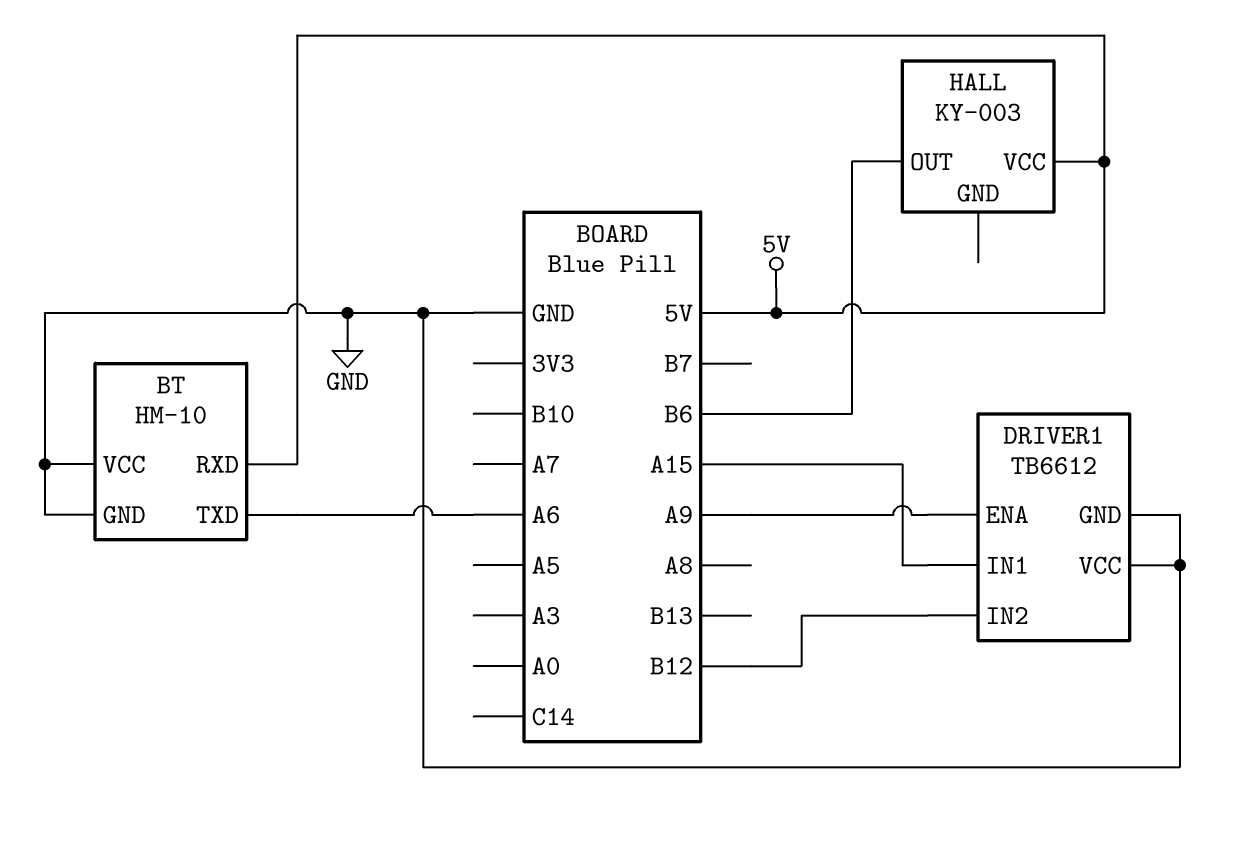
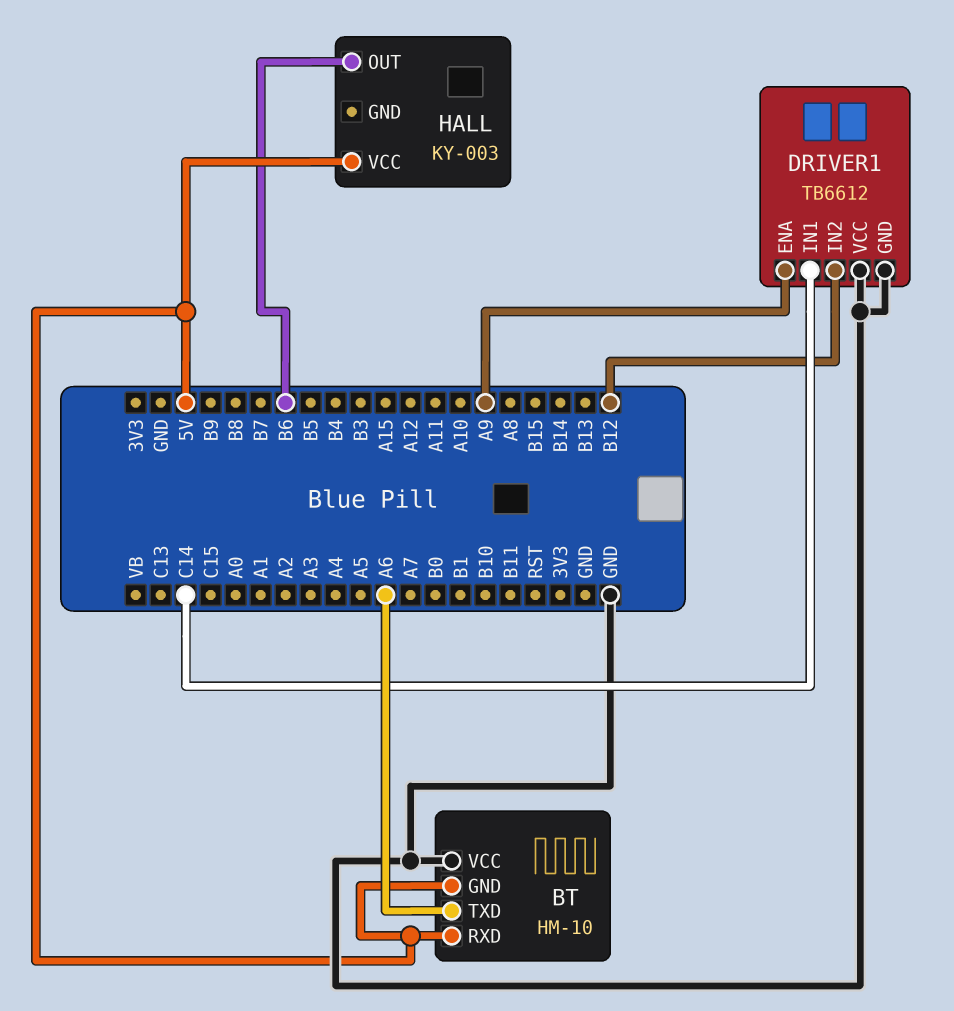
BT pin GND: GND -> 5V
DRIVER1 pin IN1: A15 -> C14

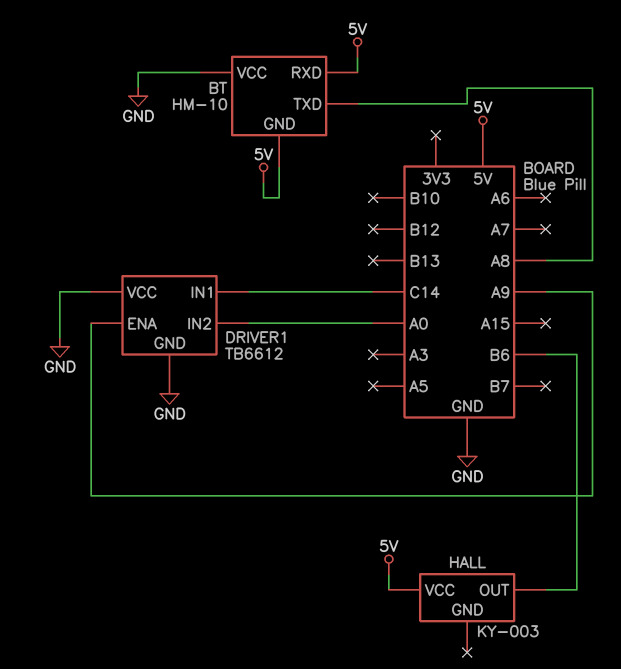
BT pin TXD: A6 -> A8
DRIVER1 pin IN2: B12 -> A0

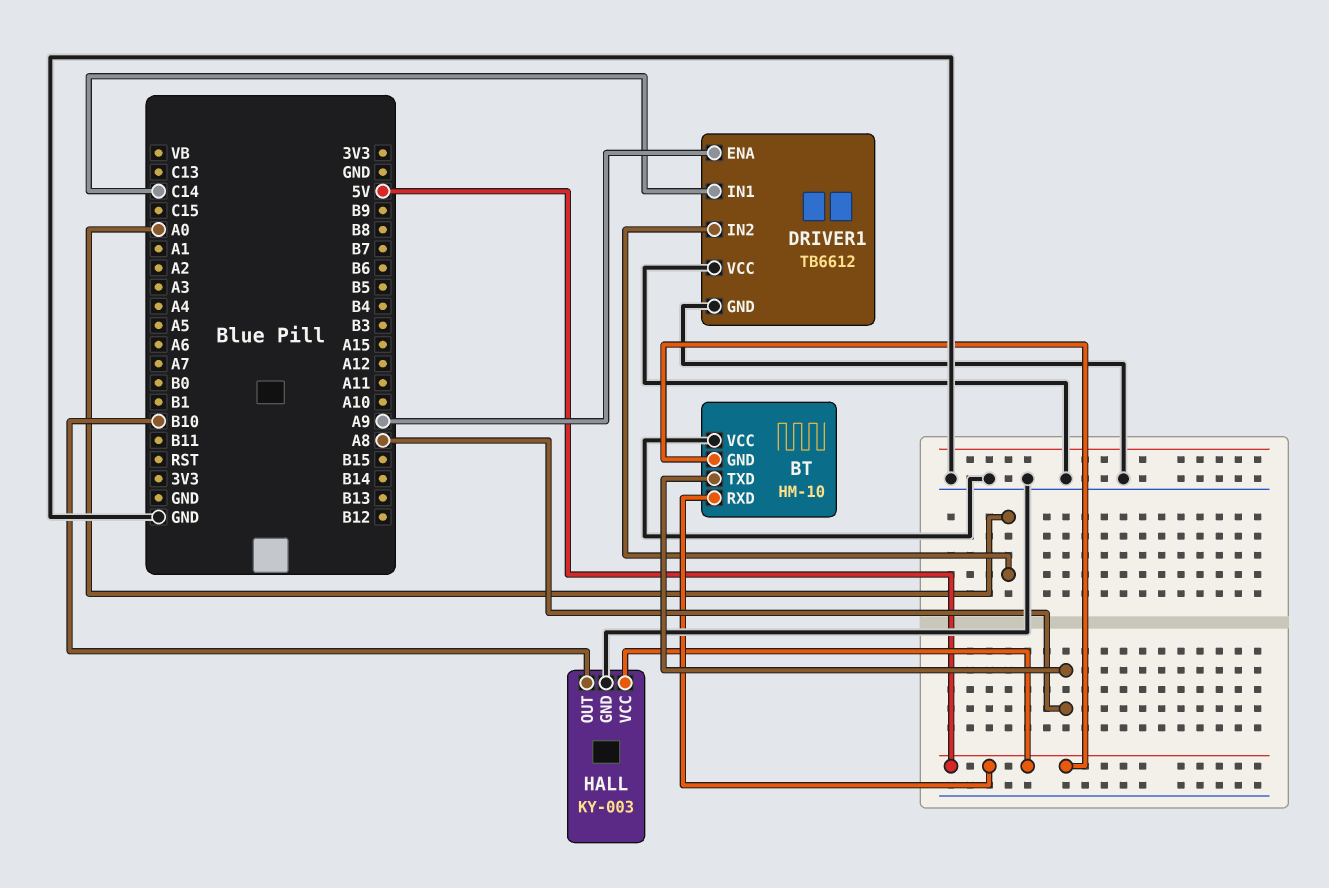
HALL pin GND: none -> GND
HALL pin OUT: B6 -> B10

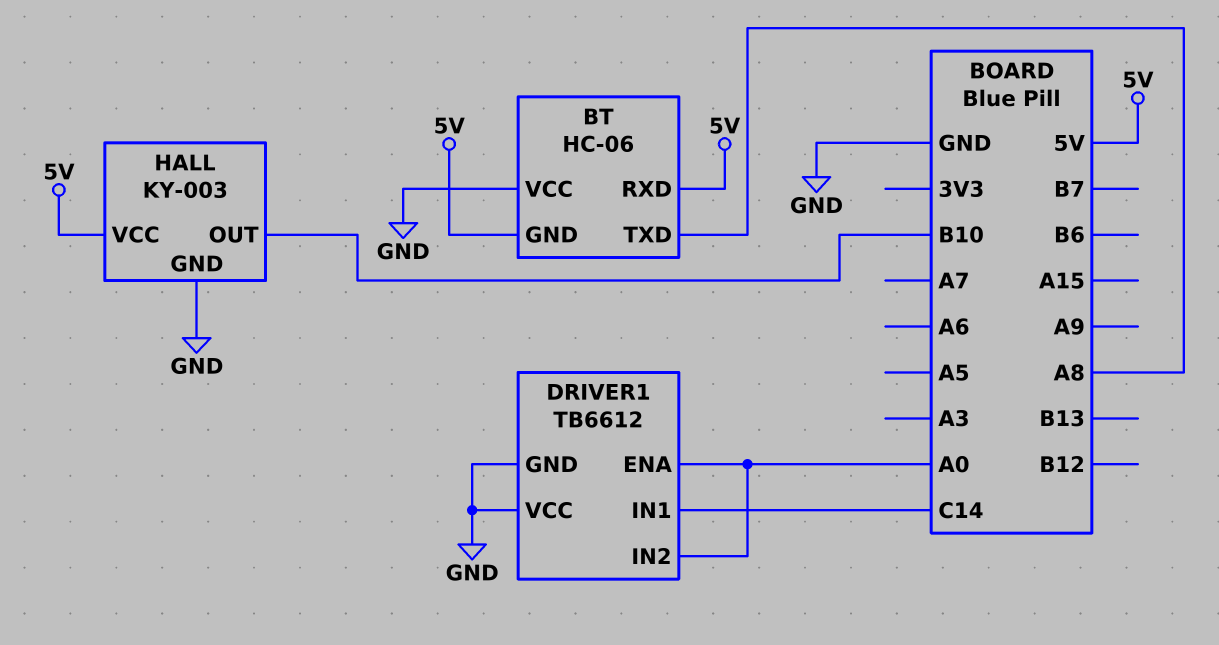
BT: HM-10 -> HC-06
DRIVER1 pin ENA: A9 -> A0

